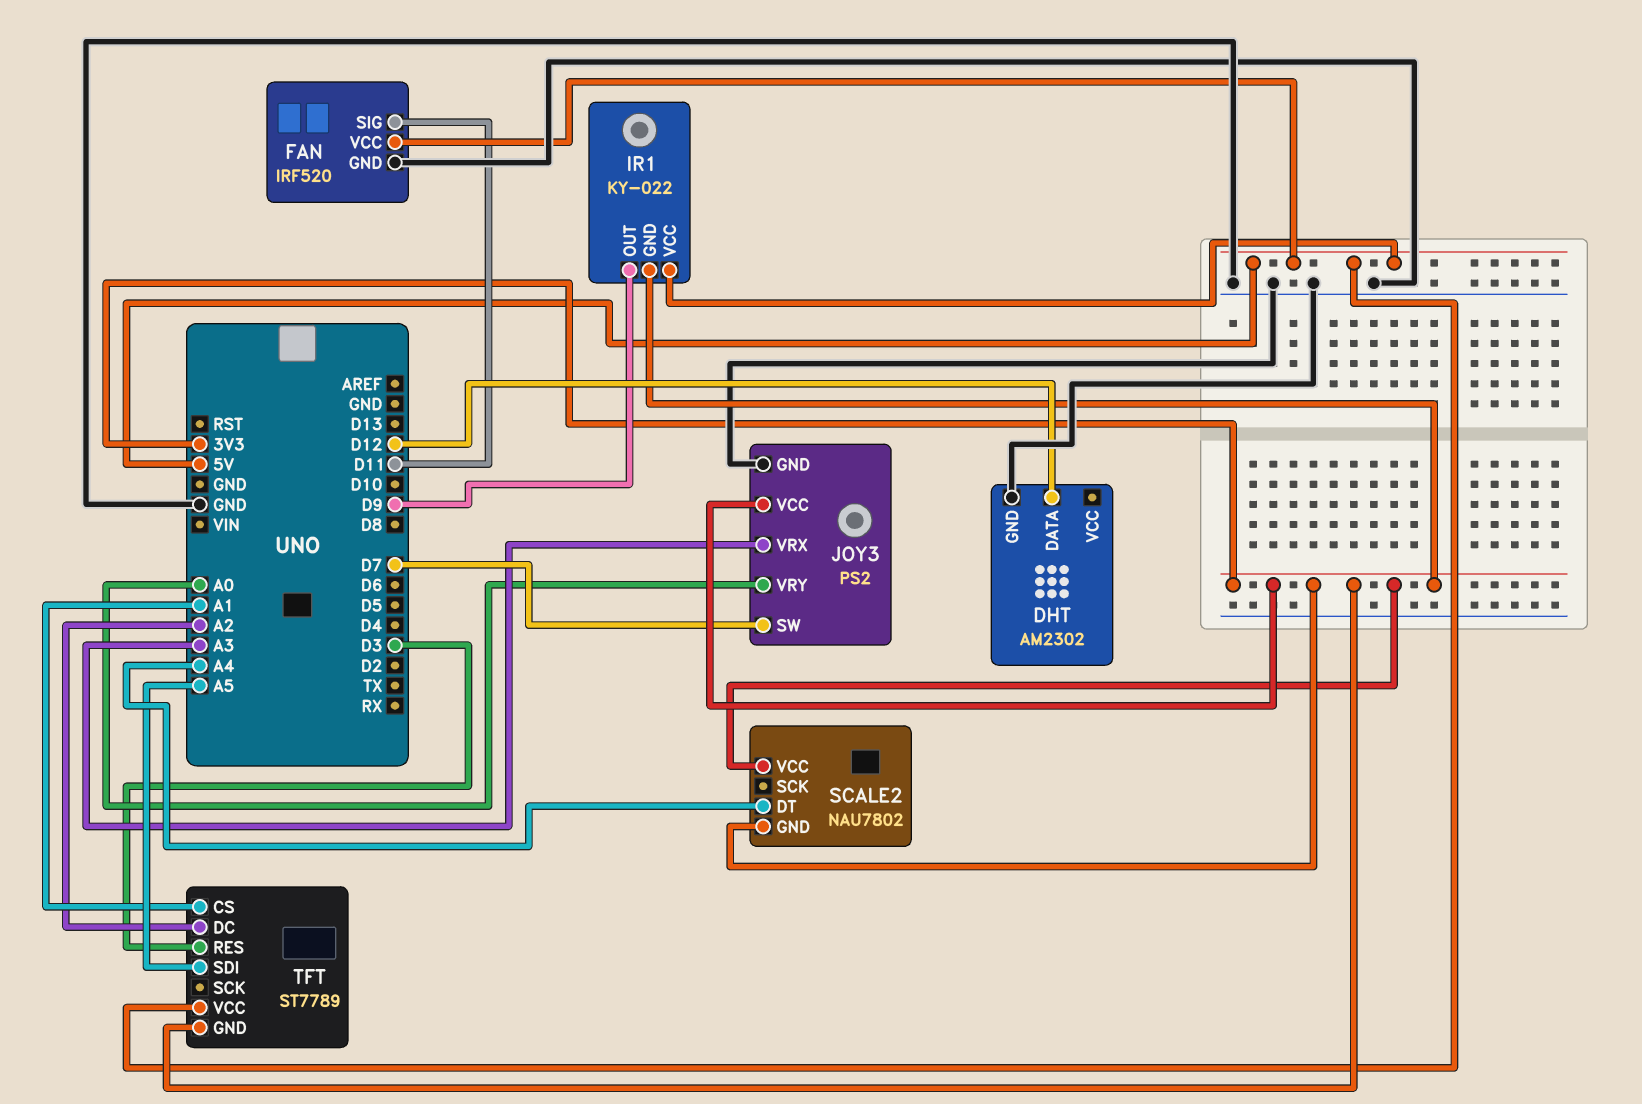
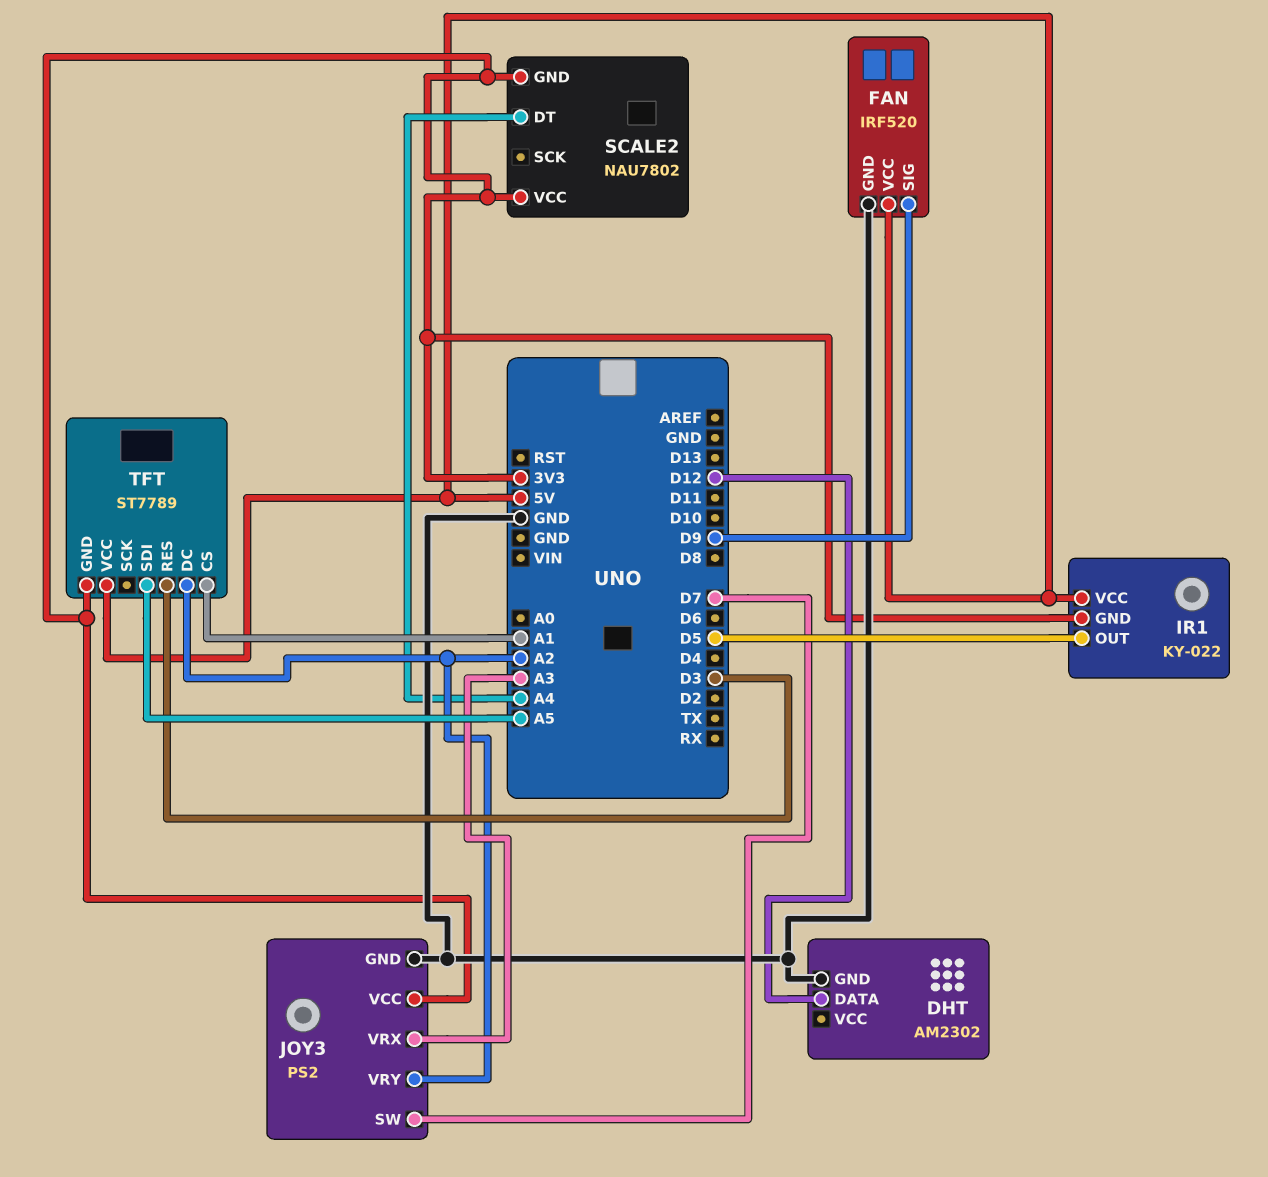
FAN pin SIG: D11 -> D9
IR1 pin OUT: D9 -> D5
JOY3 pin VRY: A0 -> A2

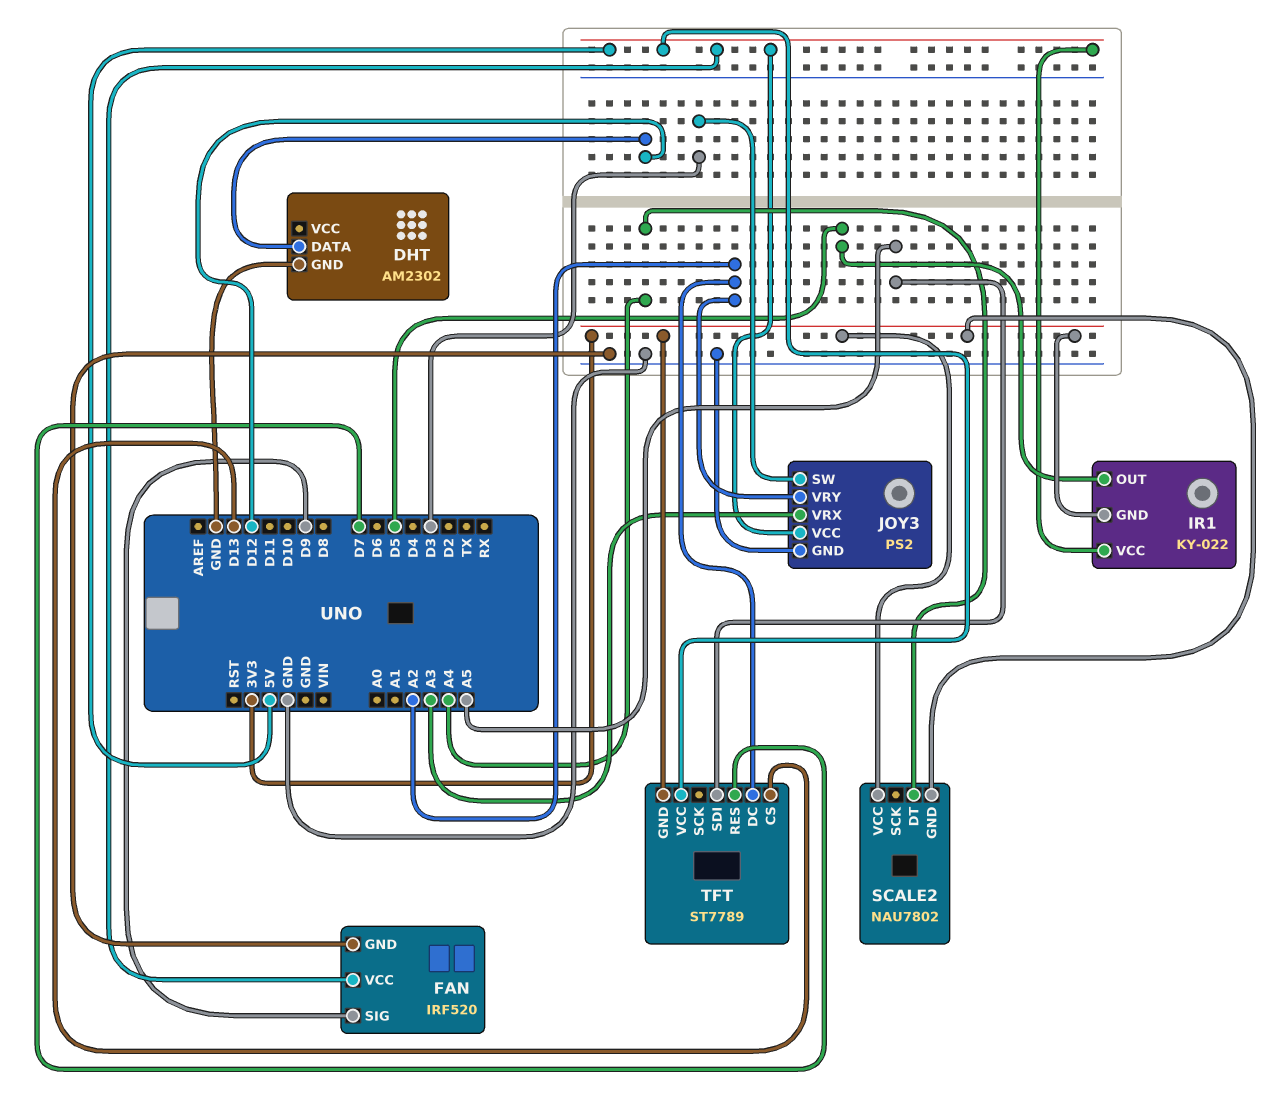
JOY3 pin SW: D7 -> D3
JOY3 pin VCC: 3V3 -> 5V
TFT pin CS: A1 -> D13
TFT pin RES: D3 -> D7

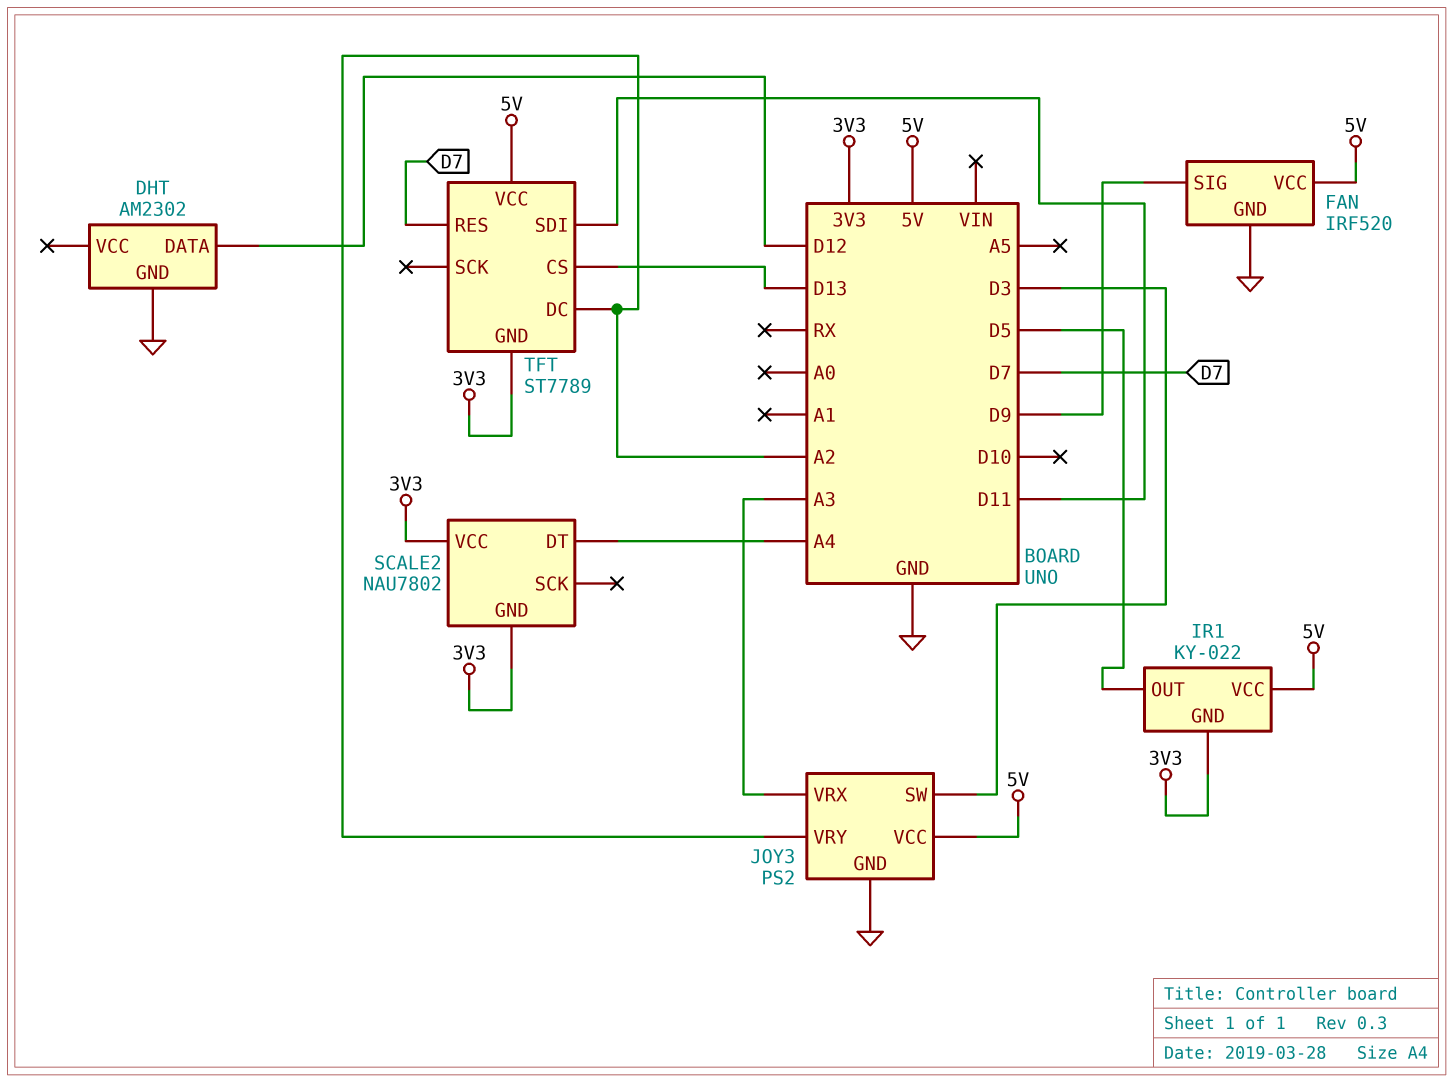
TFT pin SDI: A5 -> D11

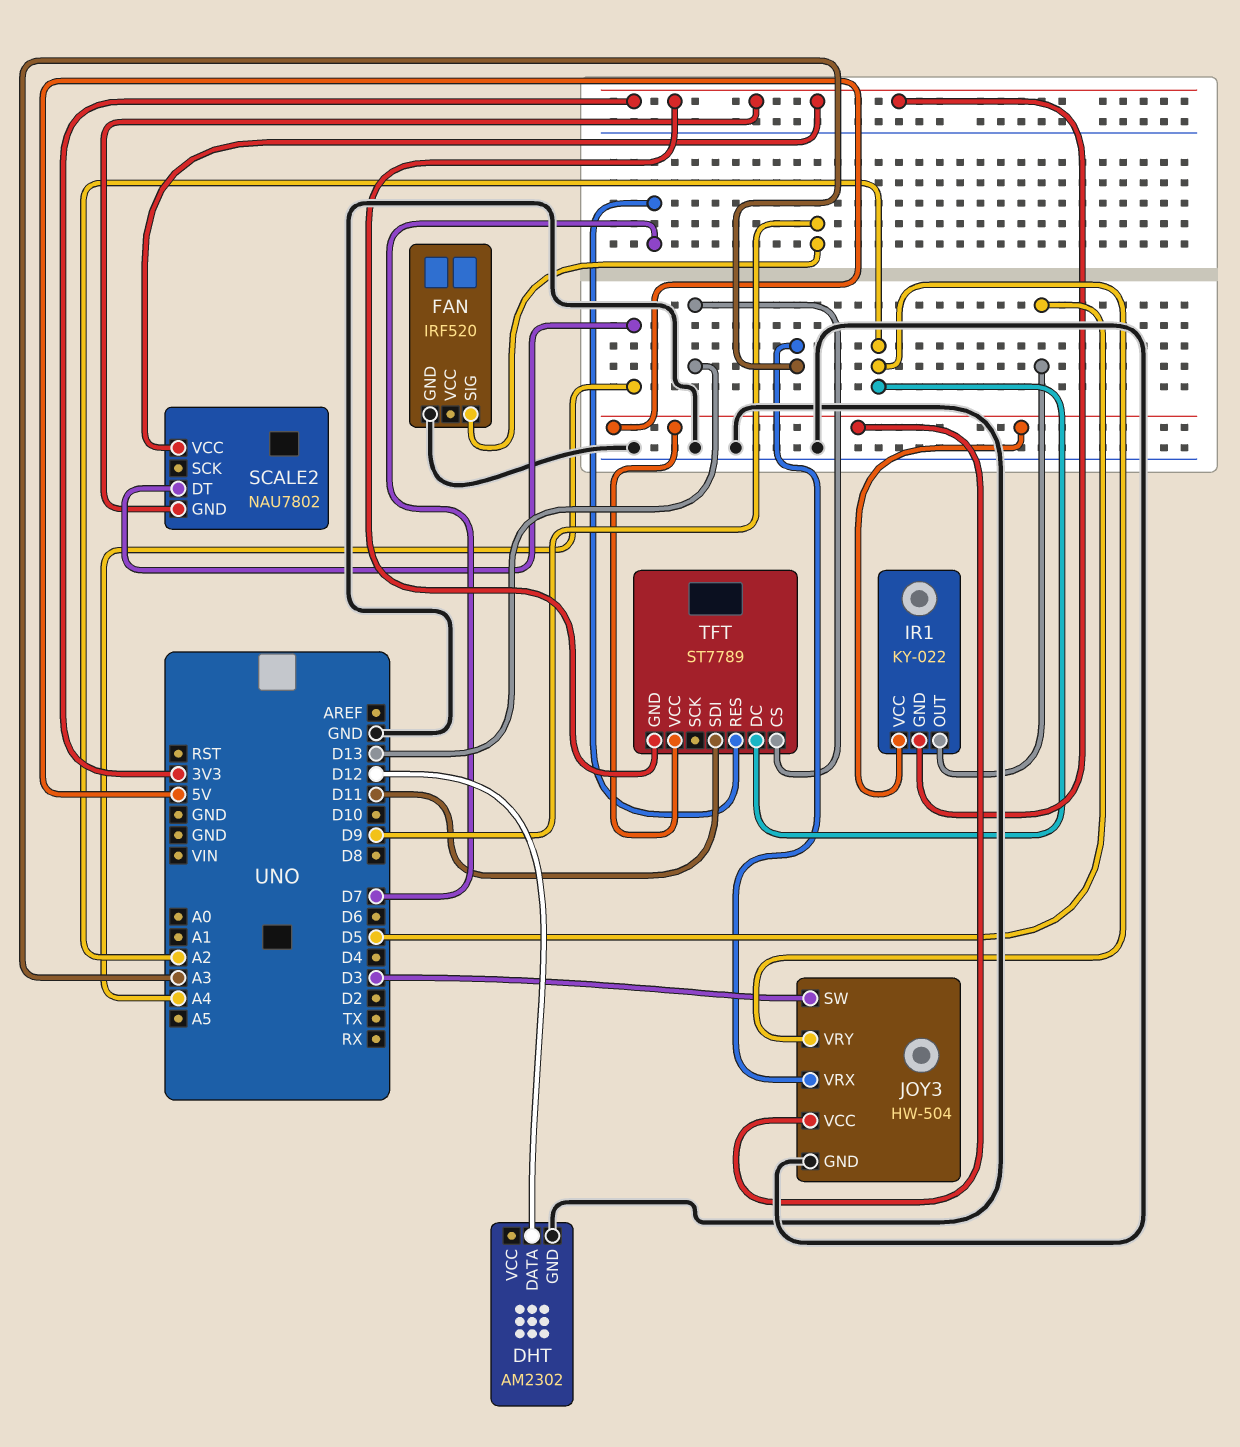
FAN pin VCC: 5V -> none
JOY3: PS2 -> HW-504

